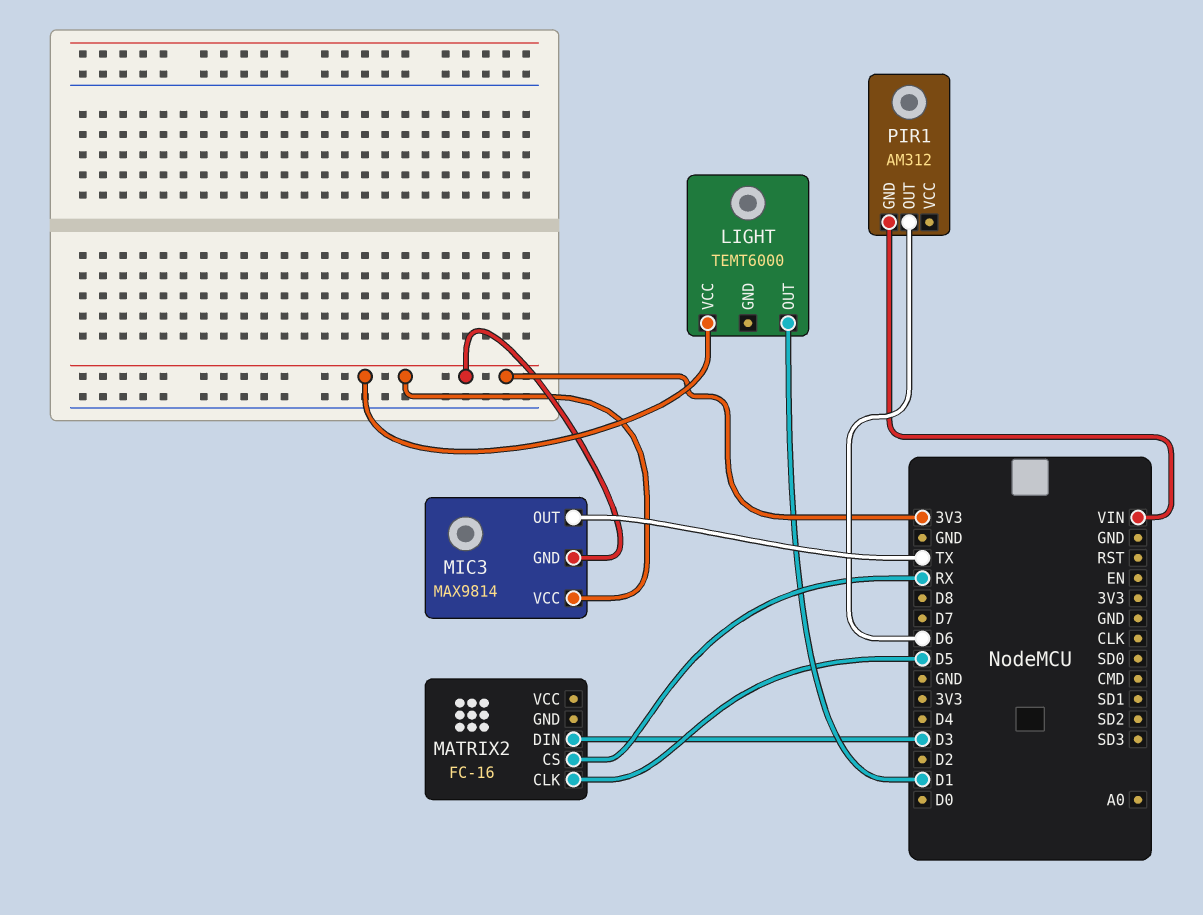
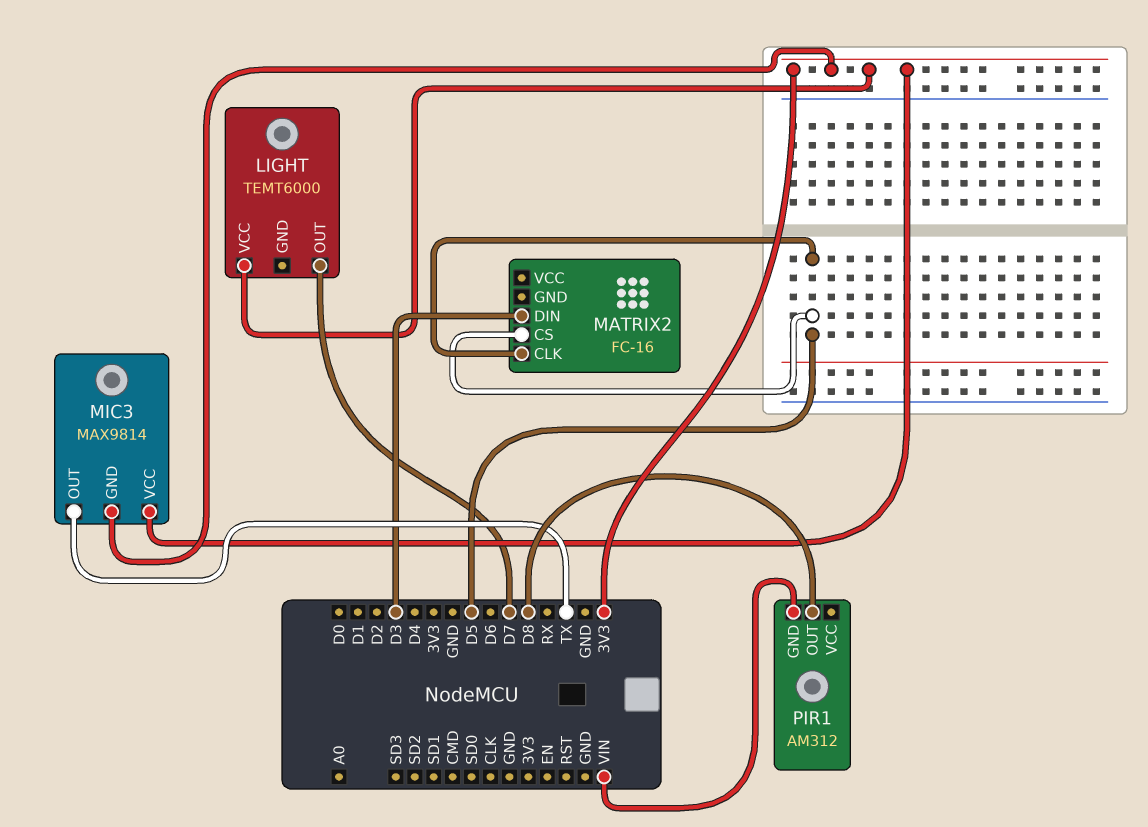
LIGHT pin OUT: D1 -> D7
MATRIX2 pin CS: RX -> D5
PIR1 pin OUT: D6 -> D8

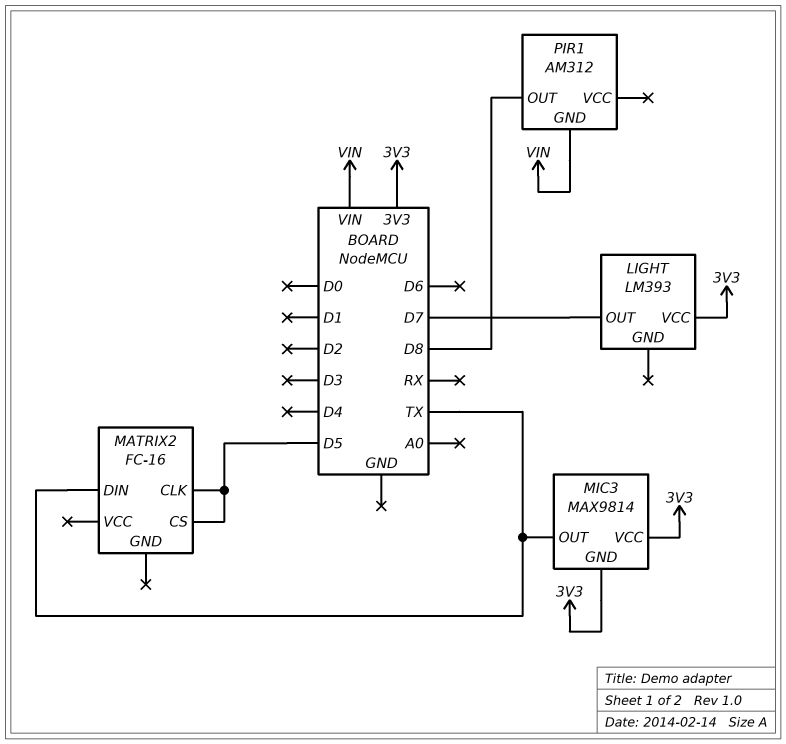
LIGHT: TEMT6000 -> LM393
MATRIX2 pin DIN: D3 -> TX

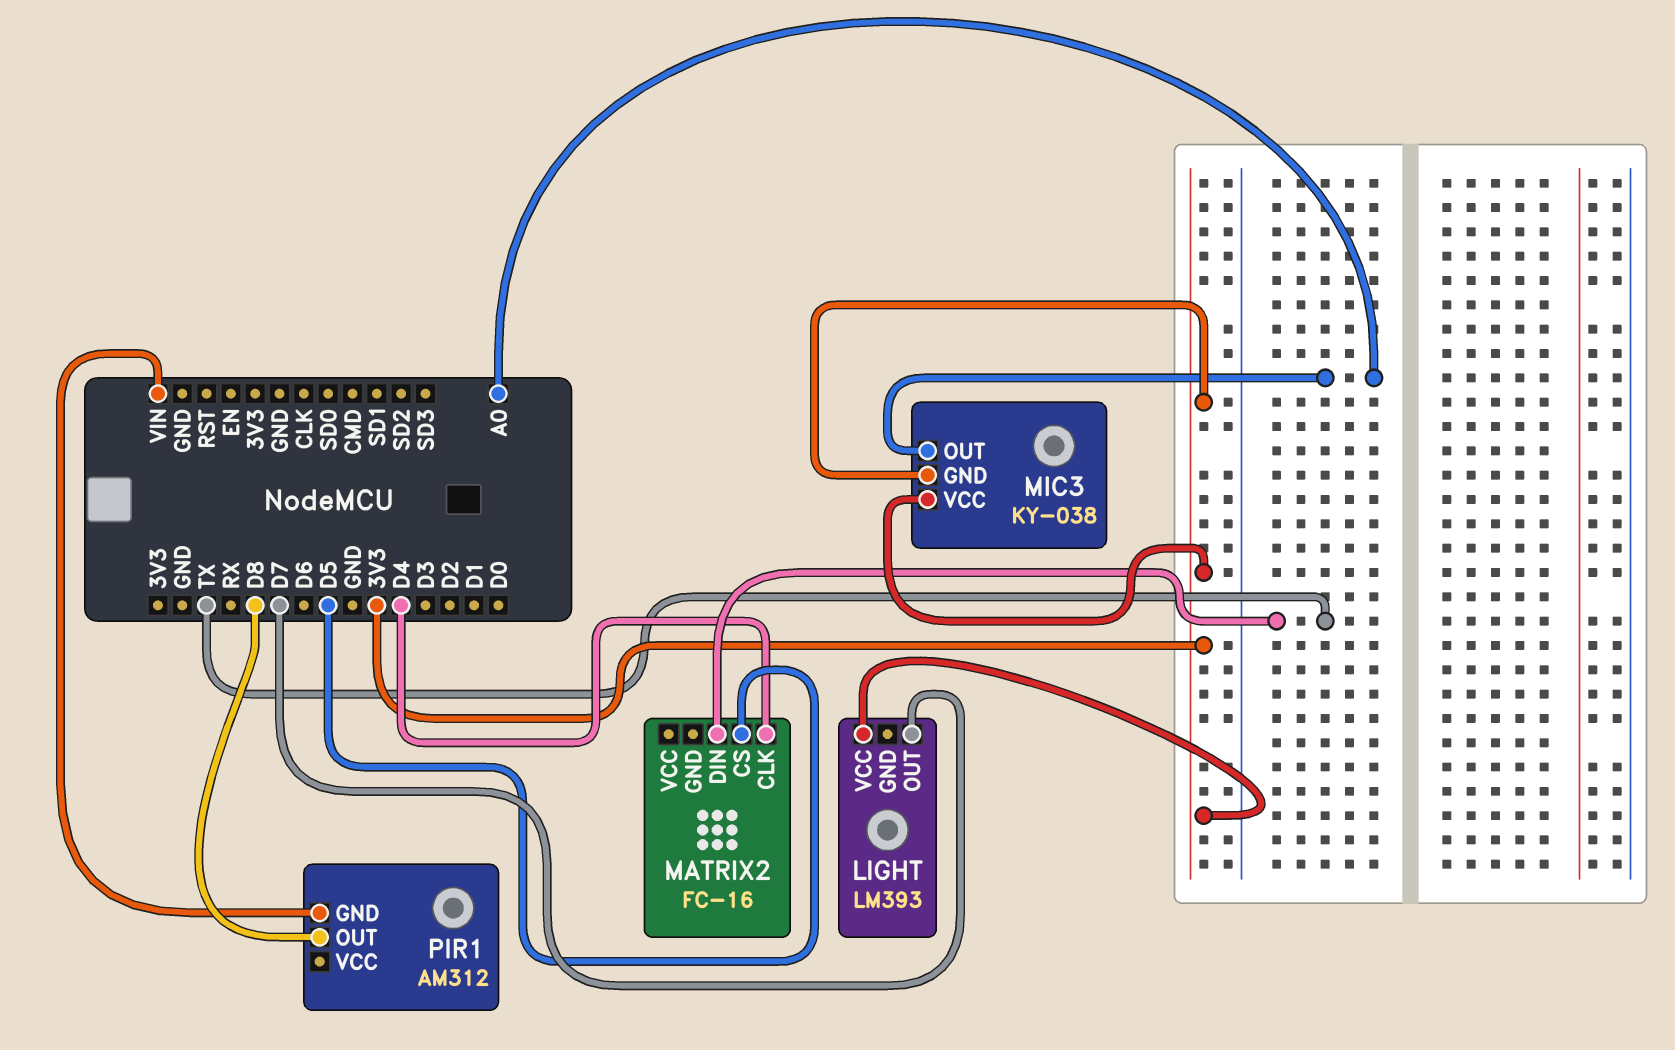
MATRIX2 pin CLK: D5 -> D4
MIC3: MAX9814 -> KY-038
MIC3 pin OUT: TX -> A0

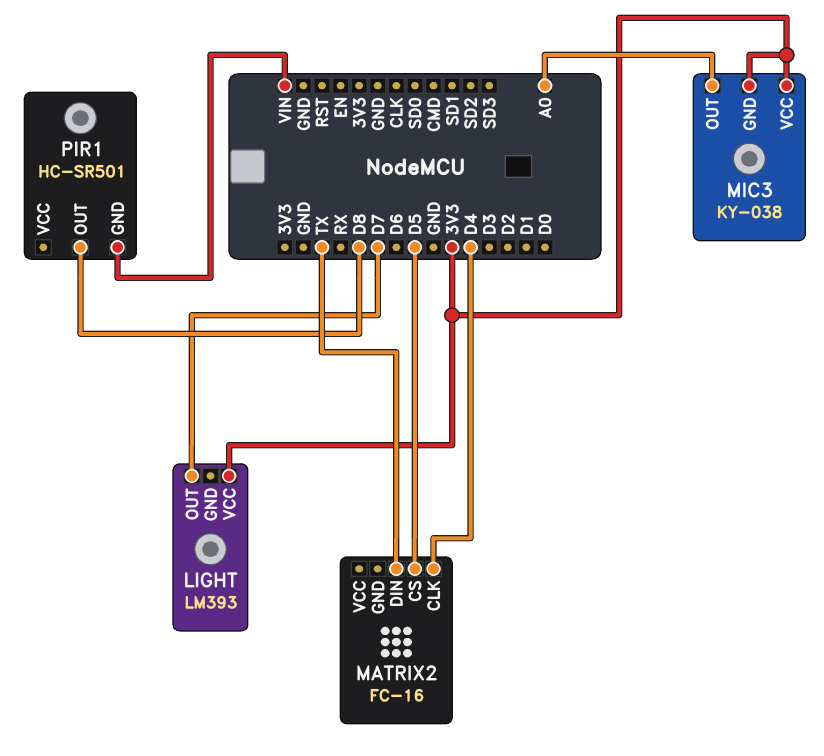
PIR1: AM312 -> HC-SR501

